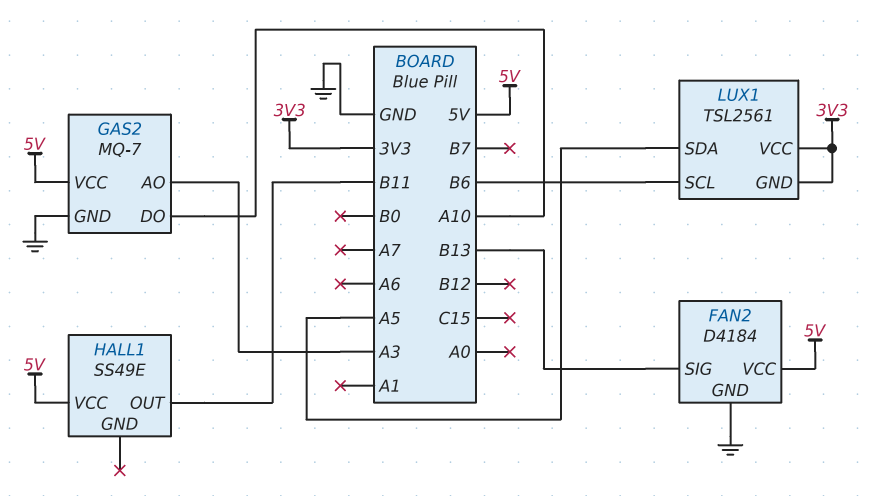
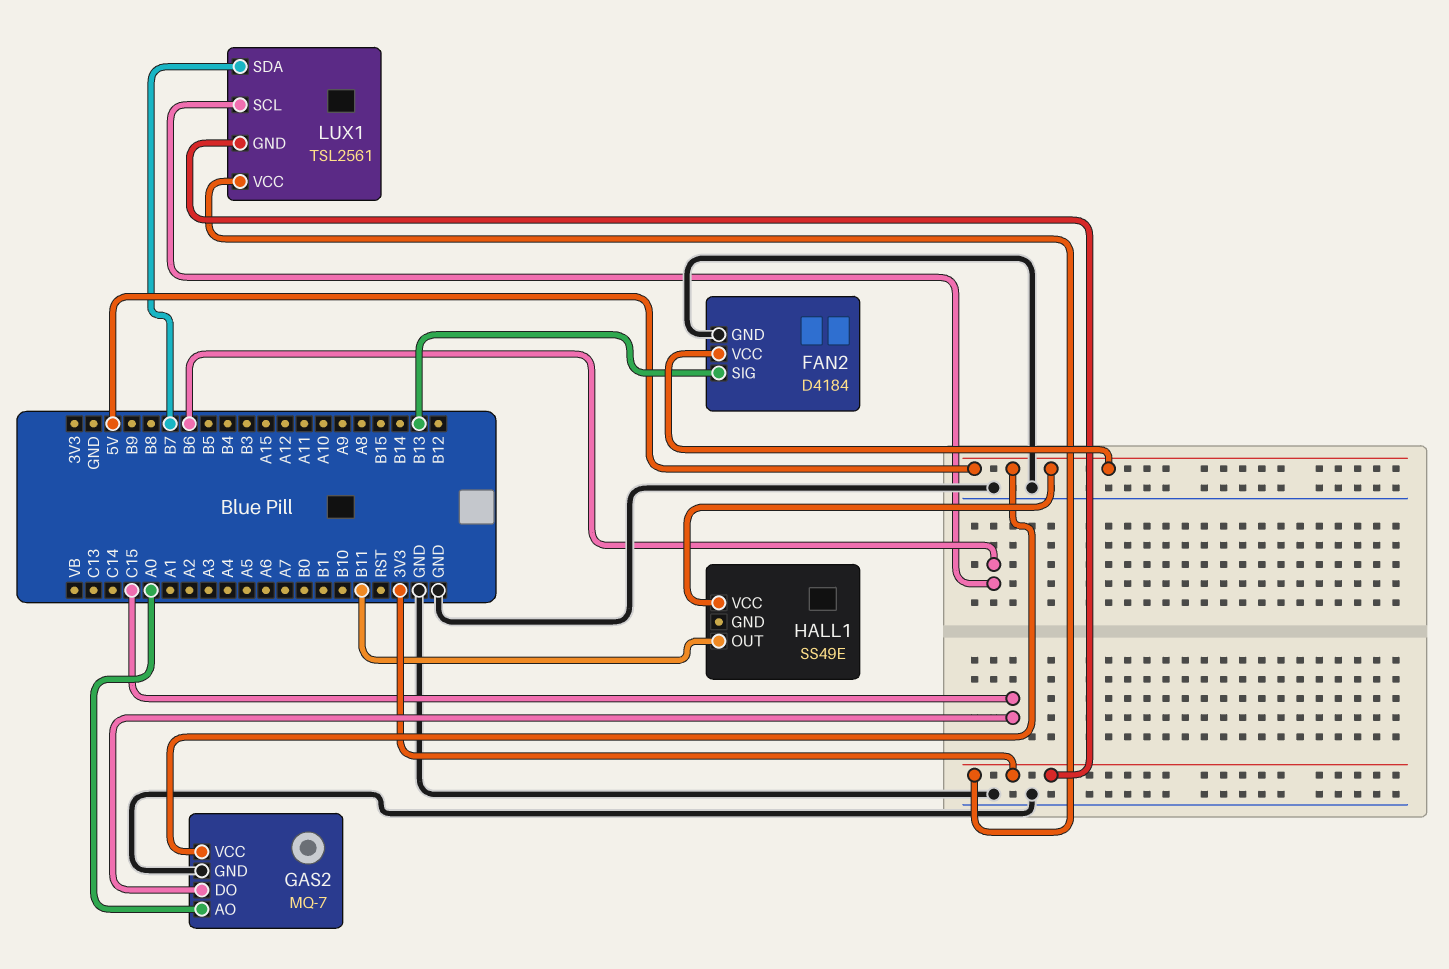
GAS2 pin AO: A3 -> A0
GAS2 pin DO: A10 -> C15
LUX1 pin SDA: A5 -> B7

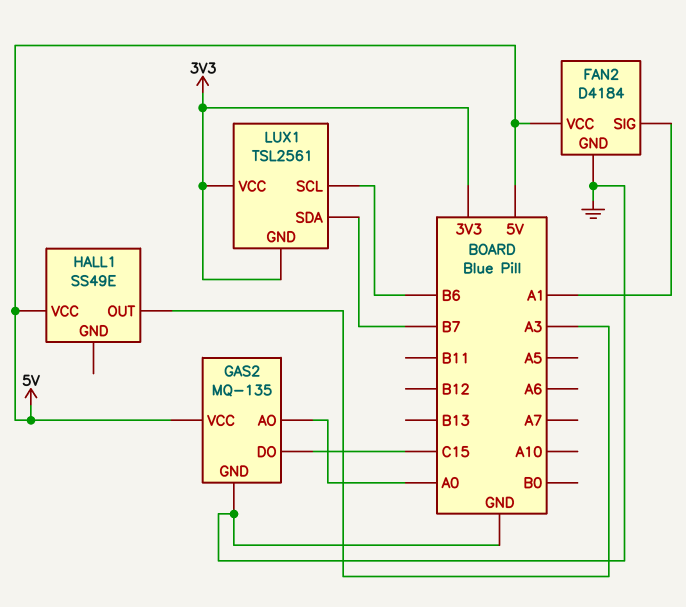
FAN2 pin SIG: B13 -> A1
GAS2: MQ-7 -> MQ-135
HALL1 pin OUT: B11 -> A3

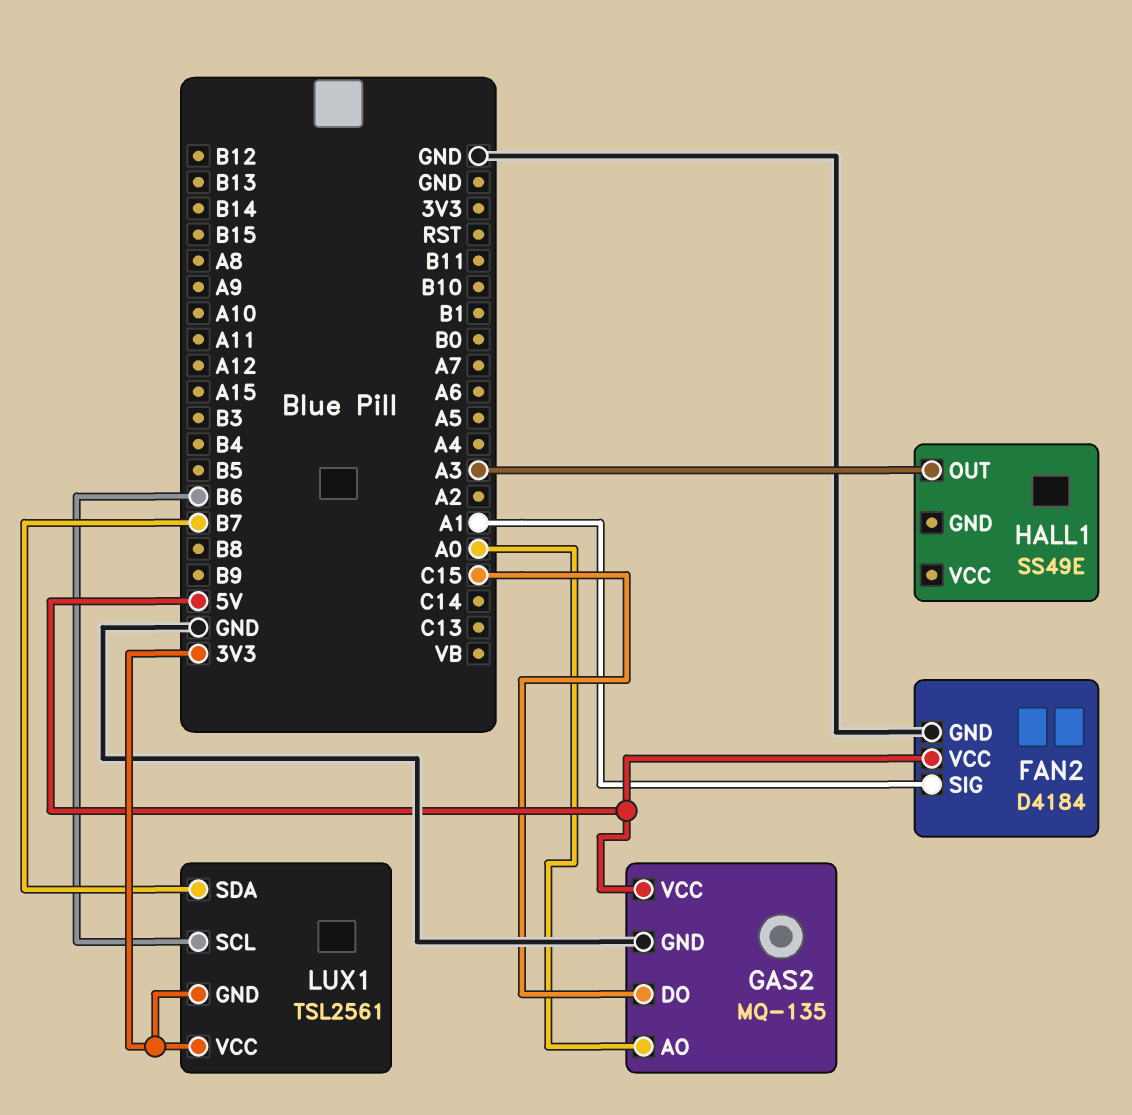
HALL1 pin VCC: 5V -> none

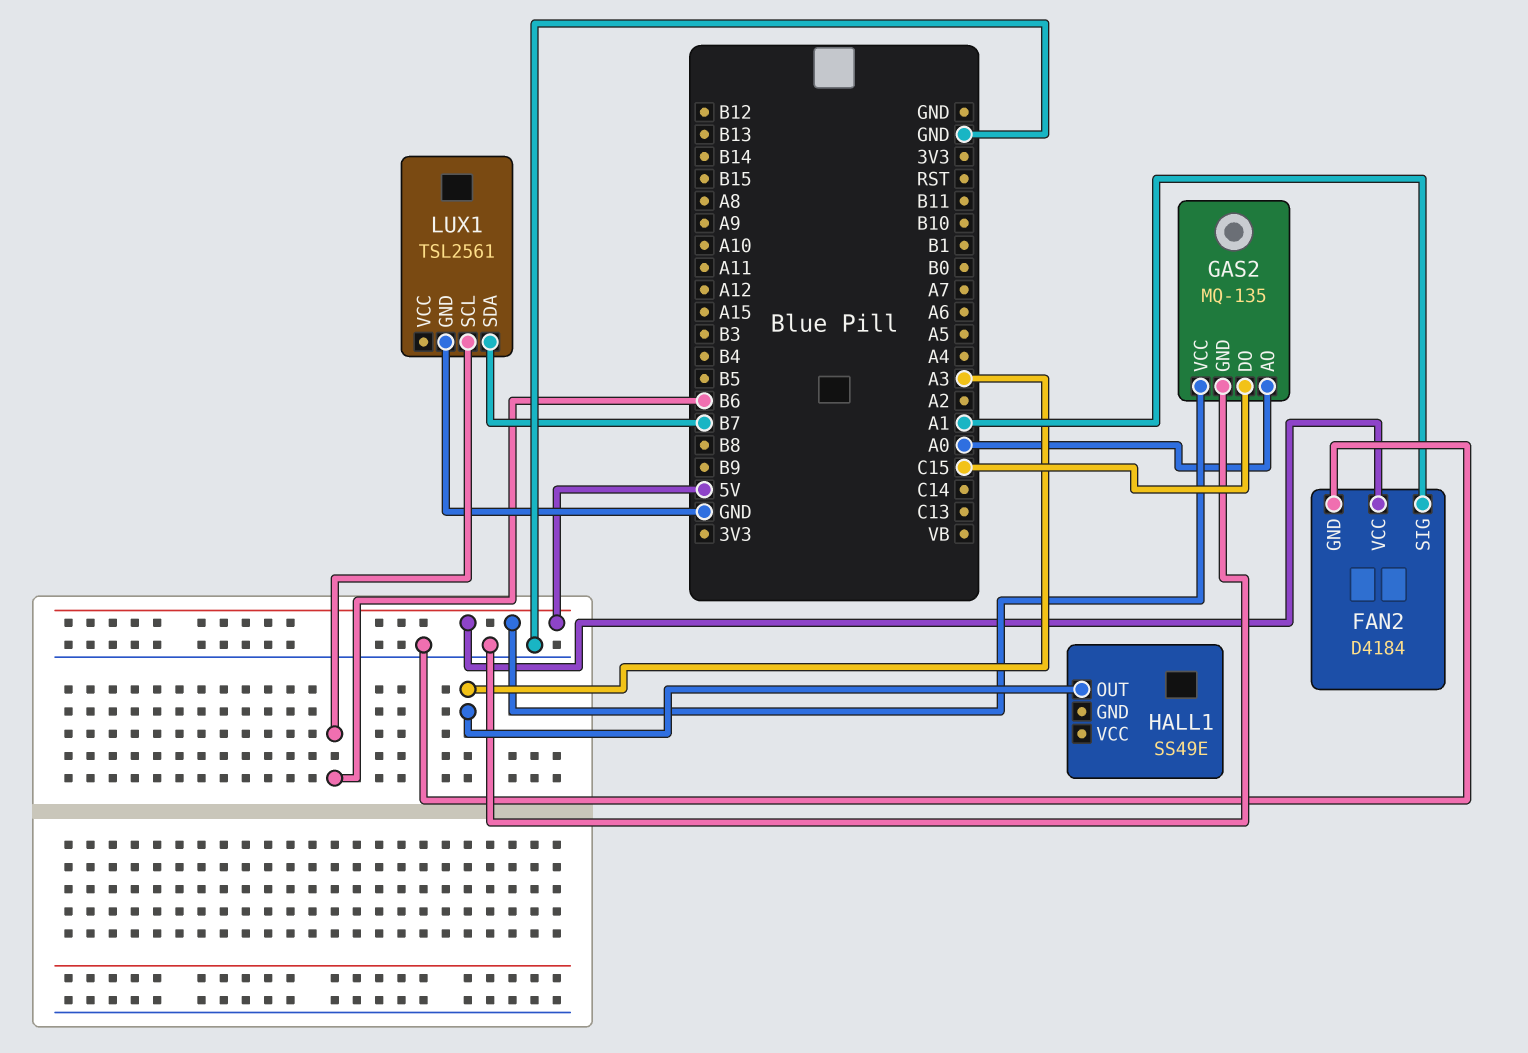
LUX1 pin GND: 3V3 -> GND
LUX1 pin VCC: 3V3 -> none

